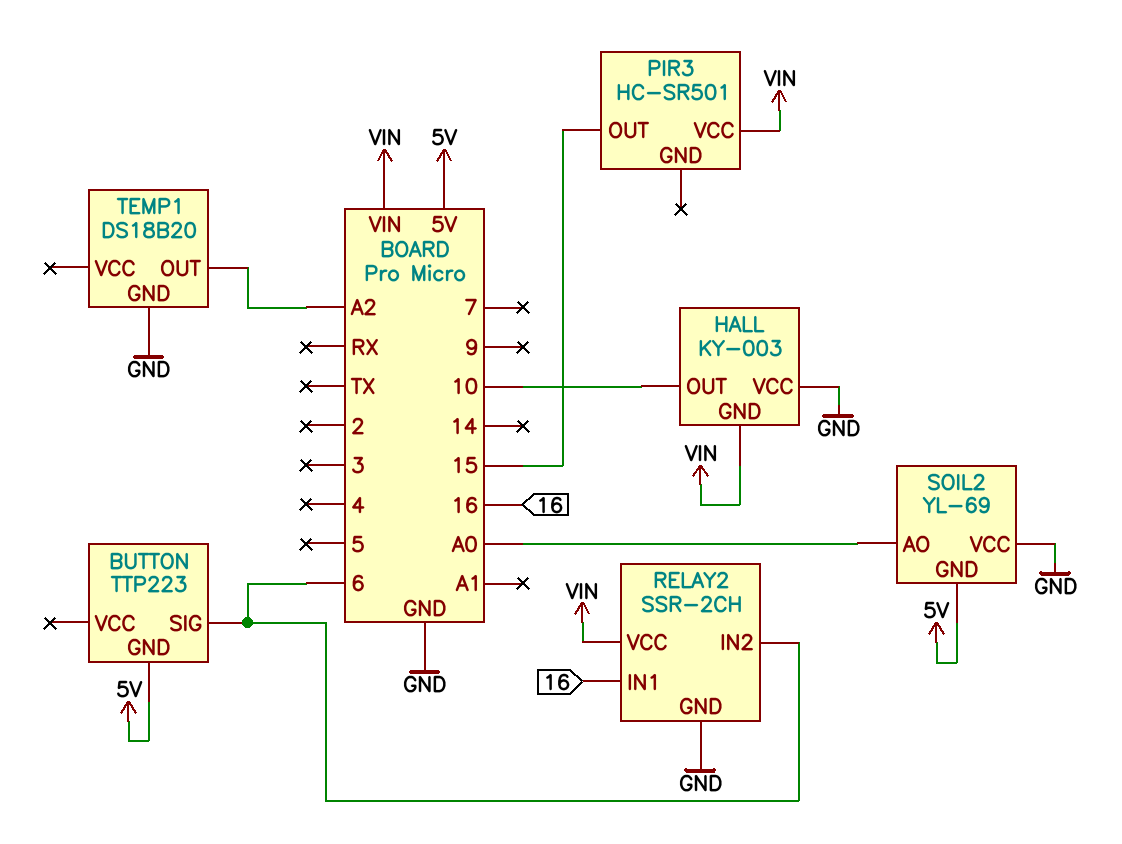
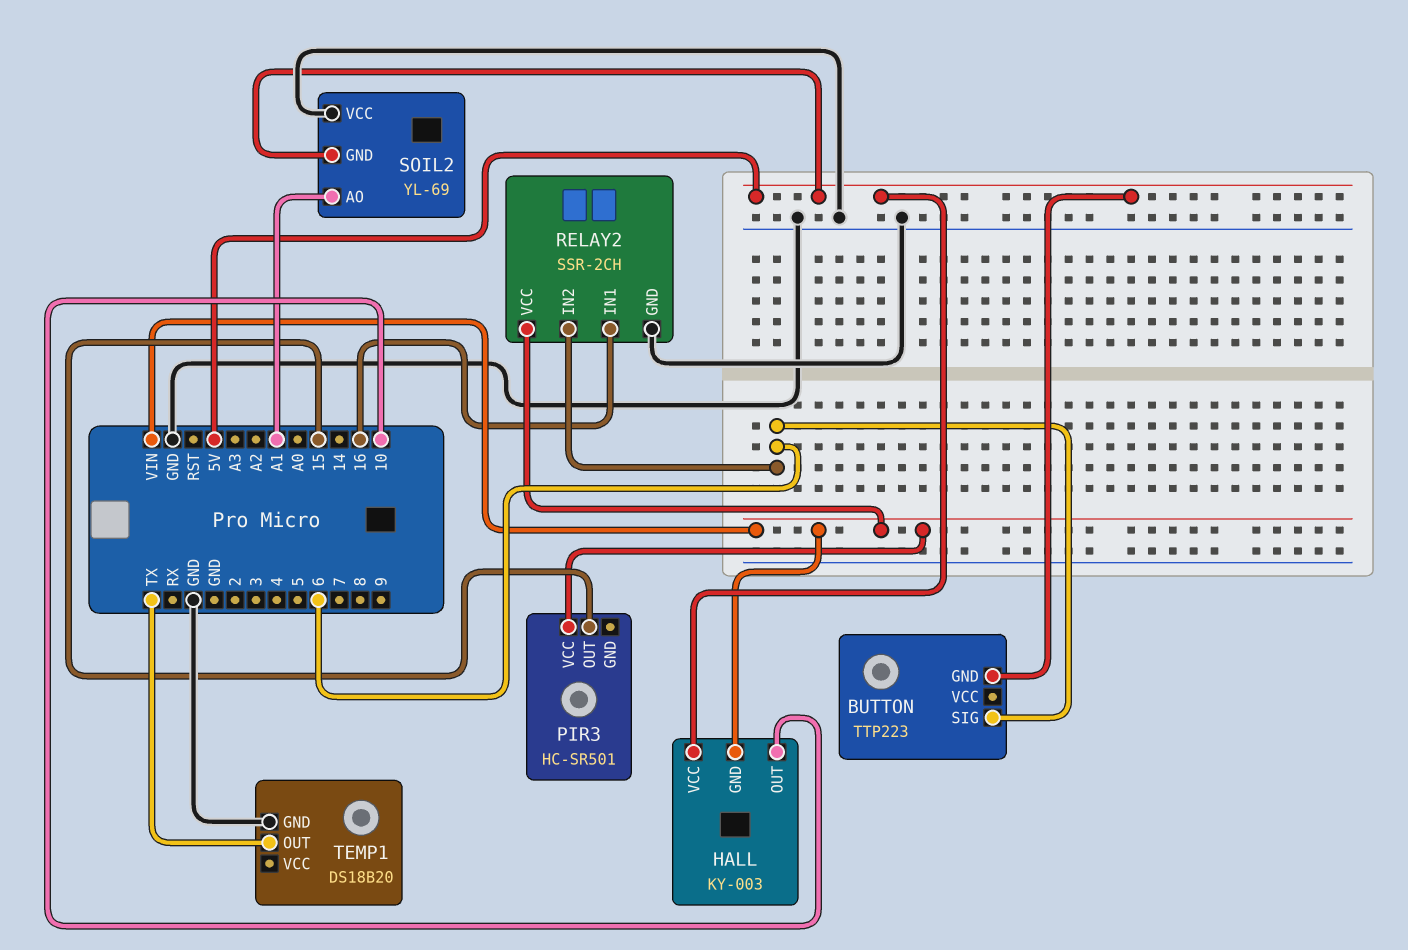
HALL pin VCC: GND -> 5V
SOIL2 pin AO: A0 -> A1
TEMP1 pin OUT: A2 -> TX

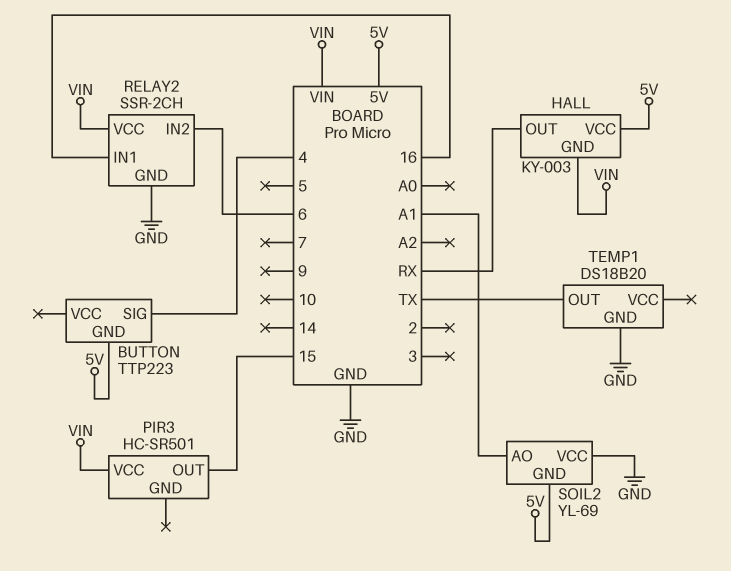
BUTTON pin SIG: 6 -> 4
HALL pin OUT: 10 -> RX

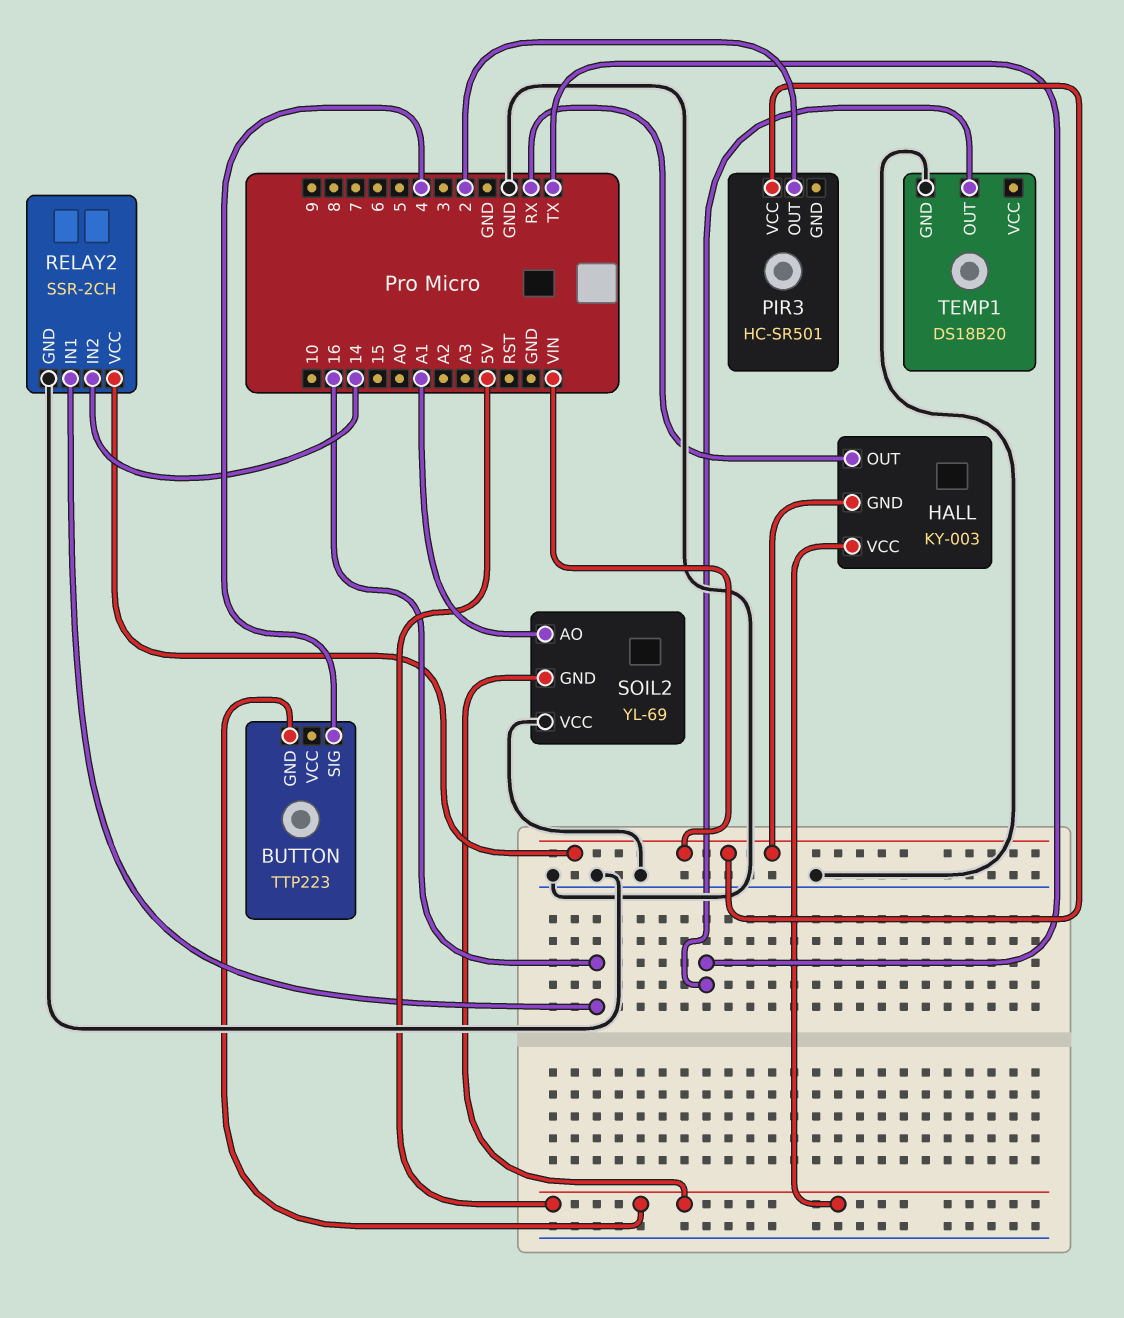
PIR3 pin OUT: 15 -> 2
RELAY2 pin IN2: 6 -> 14

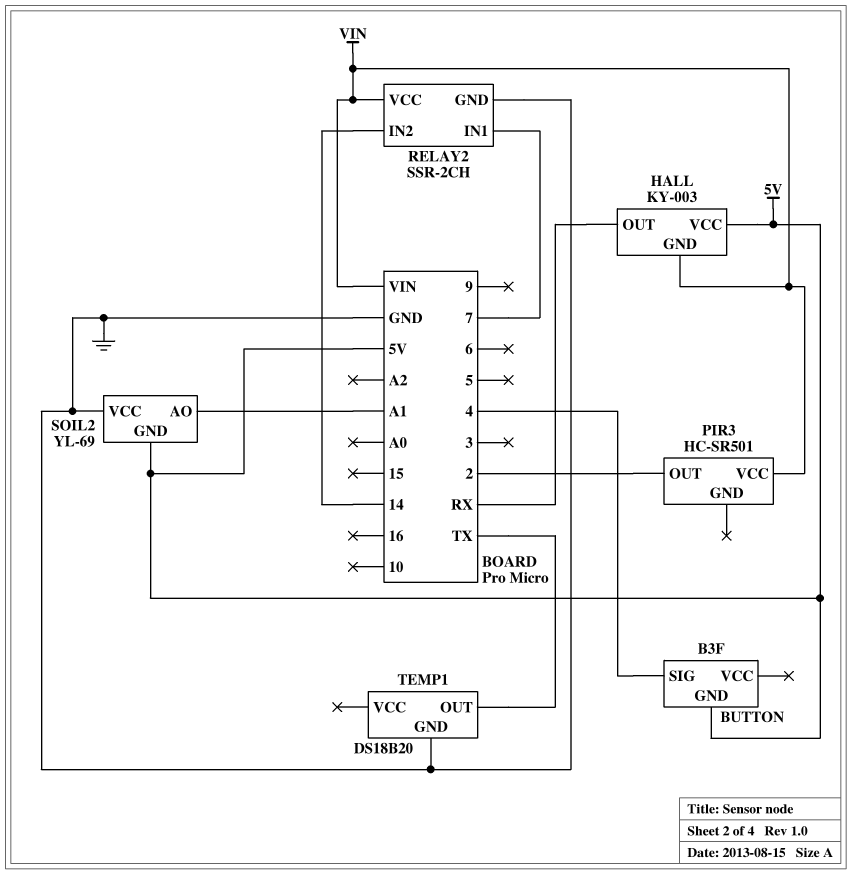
BUTTON: TTP223 -> B3F
RELAY2 pin IN1: 16 -> 7

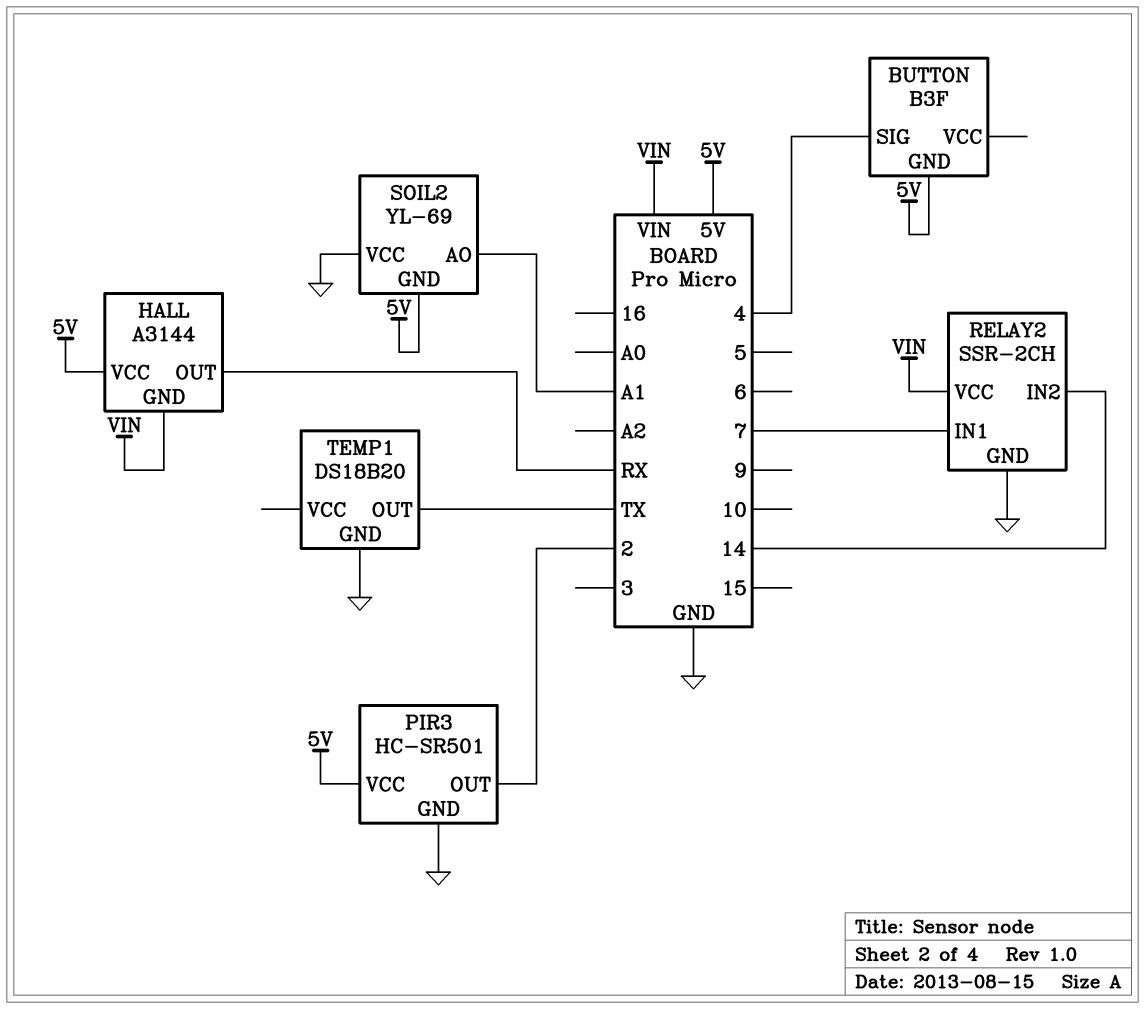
HALL: KY-003 -> A3144
PIR3 pin GND: none -> GND
PIR3 pin VCC: VIN -> 5V

